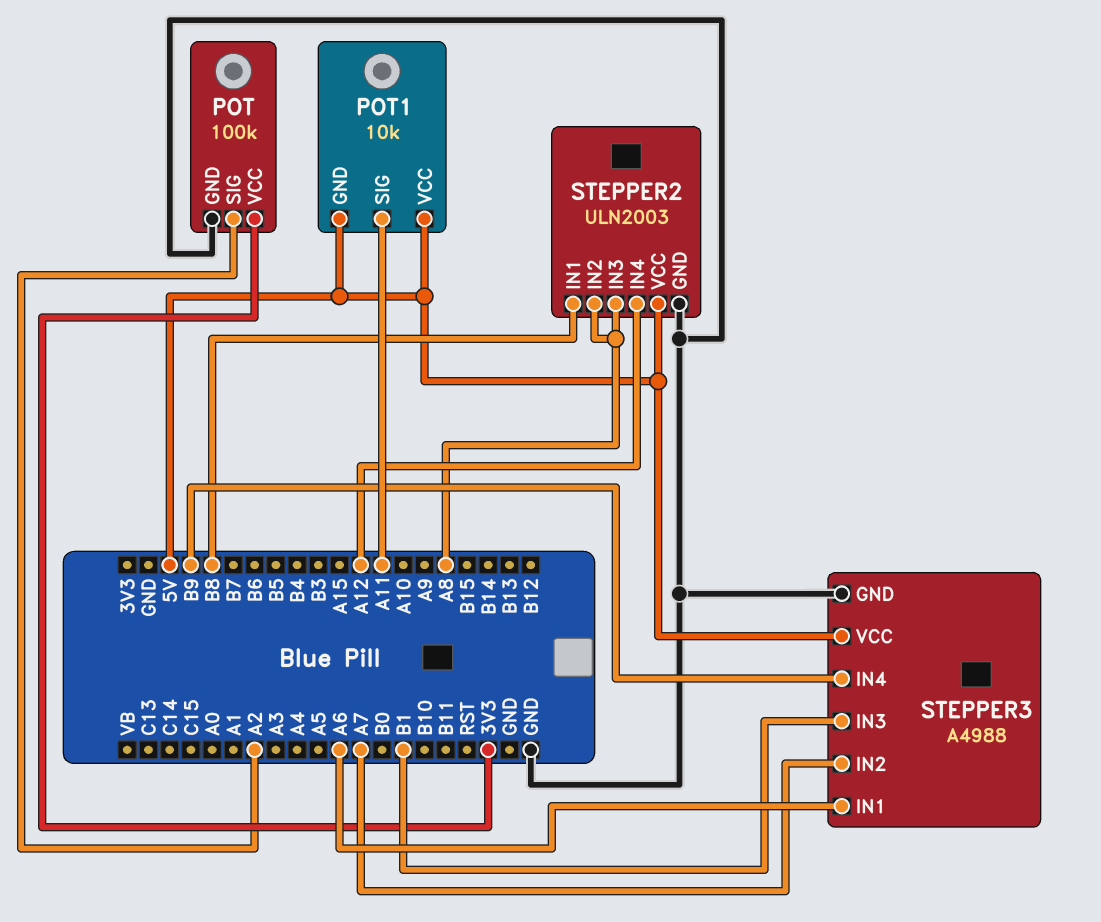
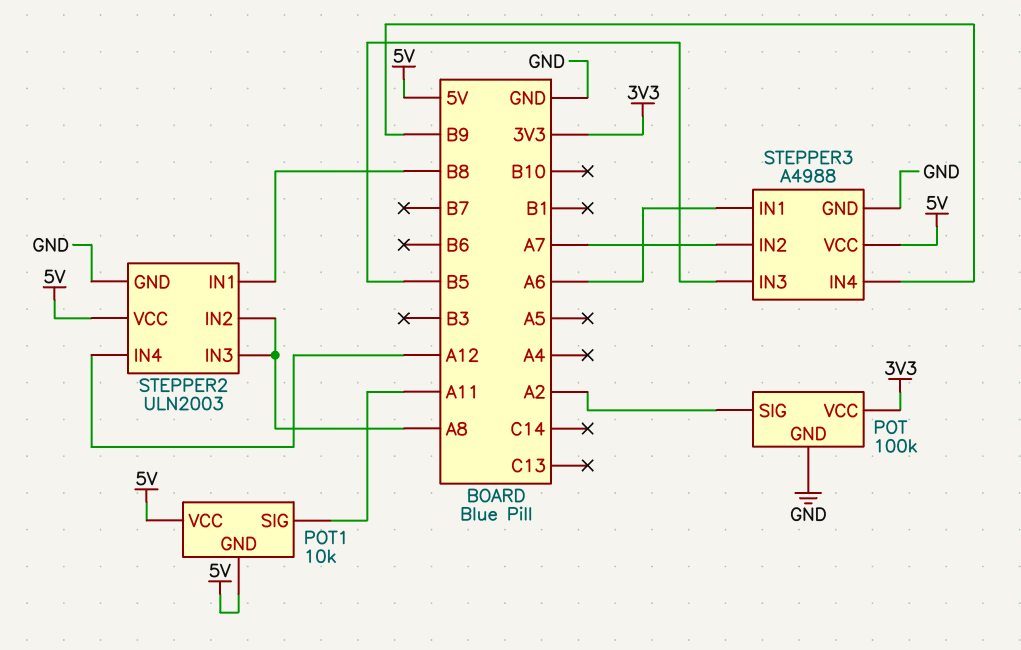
STEPPER3 pin IN3: B1 -> B5

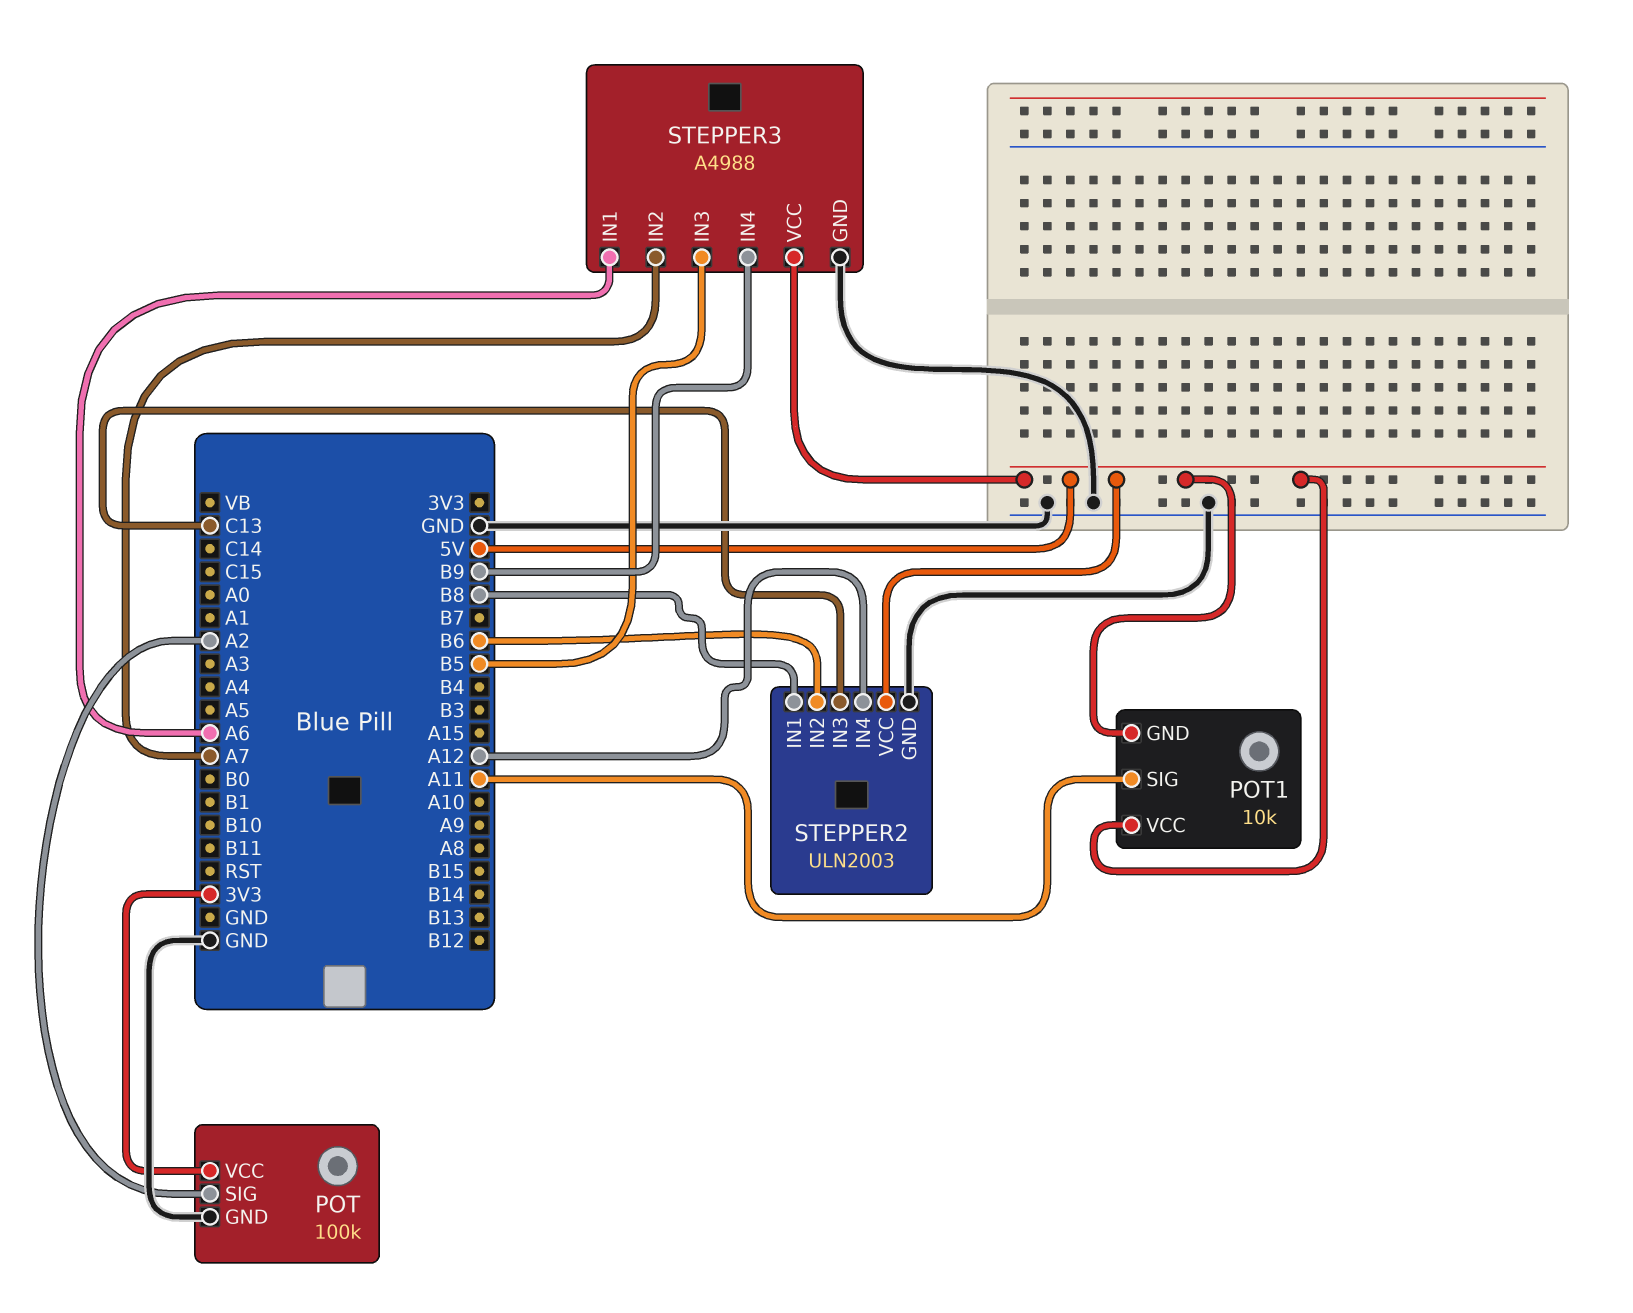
STEPPER2 pin IN2: A8 -> B6
STEPPER2 pin IN3: A8 -> C13

